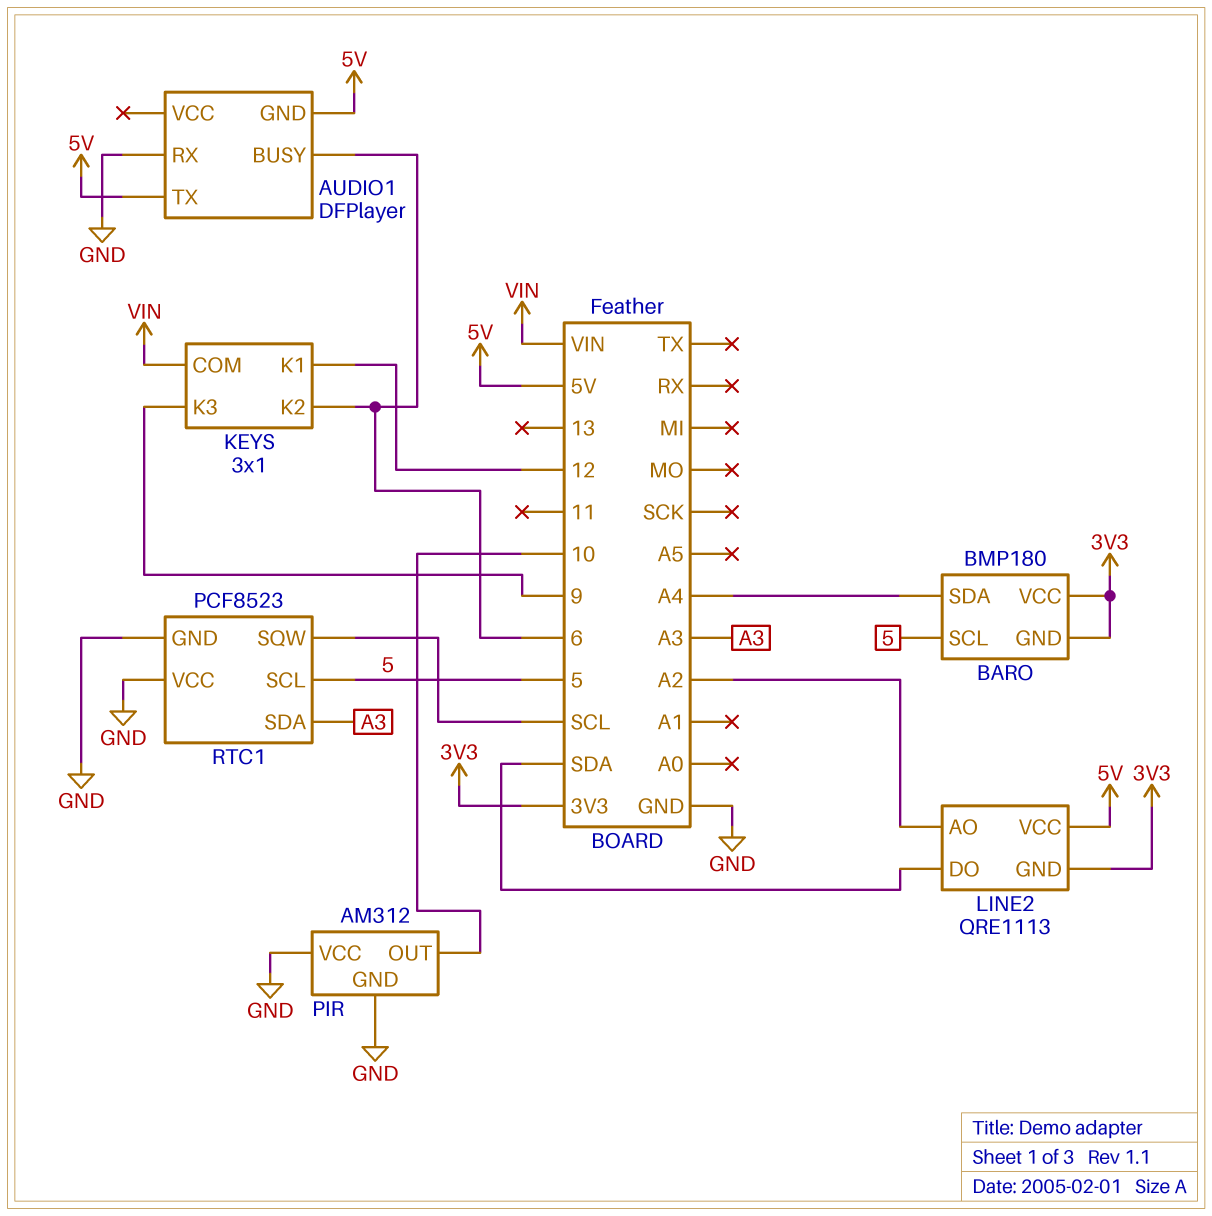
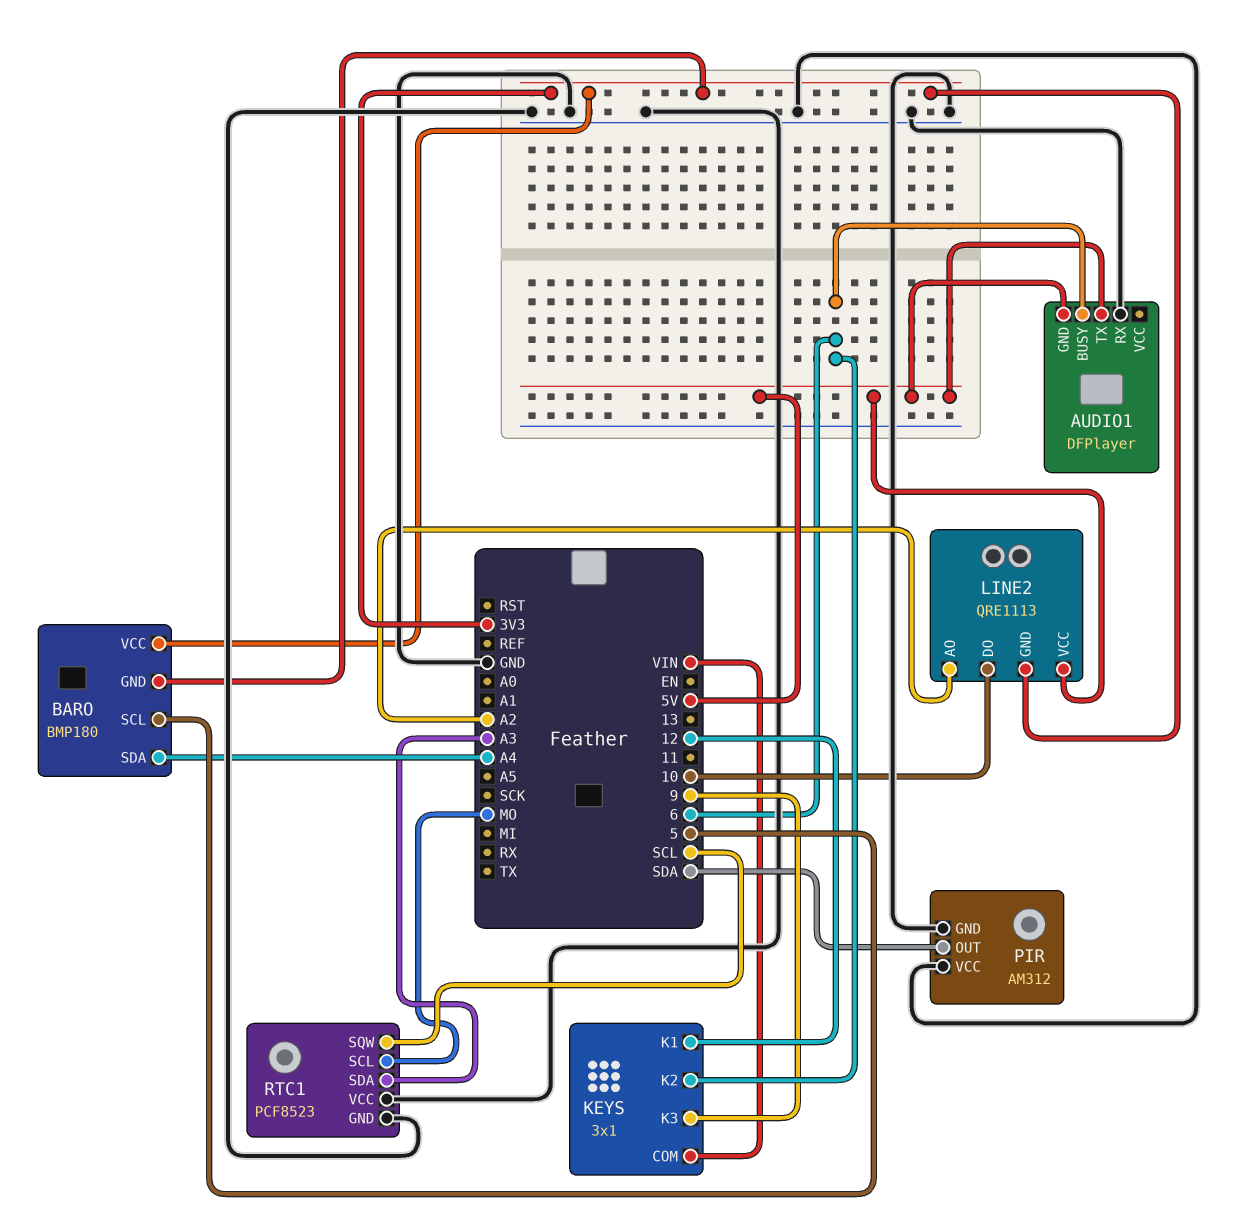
LINE2 pin DO: SDA -> 10
PIR pin OUT: 10 -> SDA
RTC1 pin SCL: 5 -> MO

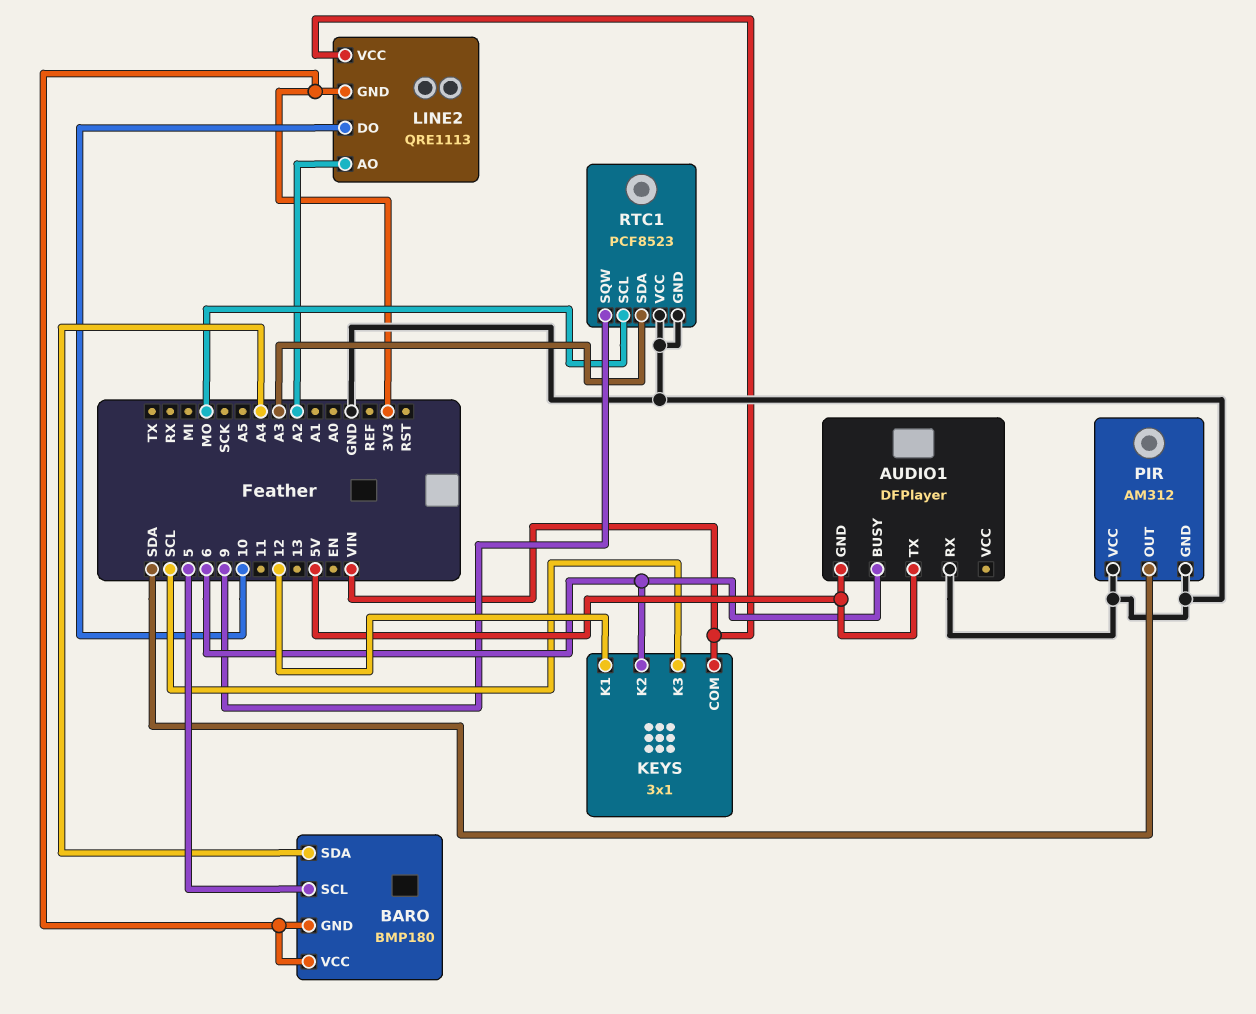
KEYS pin K3: 9 -> SCL
LINE2 pin VCC: 5V -> VIN
RTC1 pin SQW: SCL -> 9

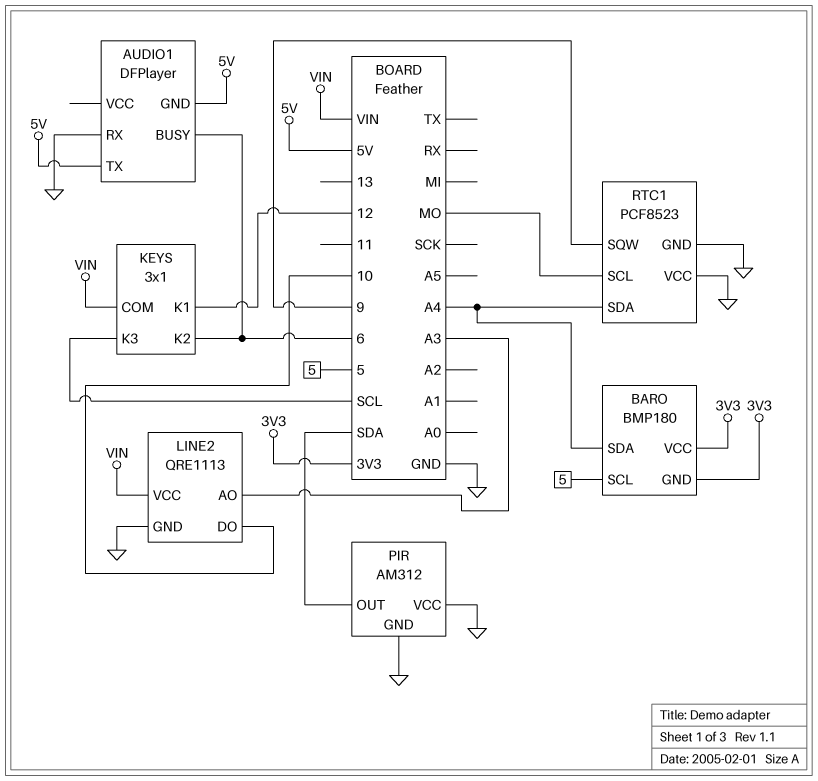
LINE2 pin AO: A2 -> A3
LINE2 pin GND: 3V3 -> GND
RTC1 pin SDA: A3 -> A4

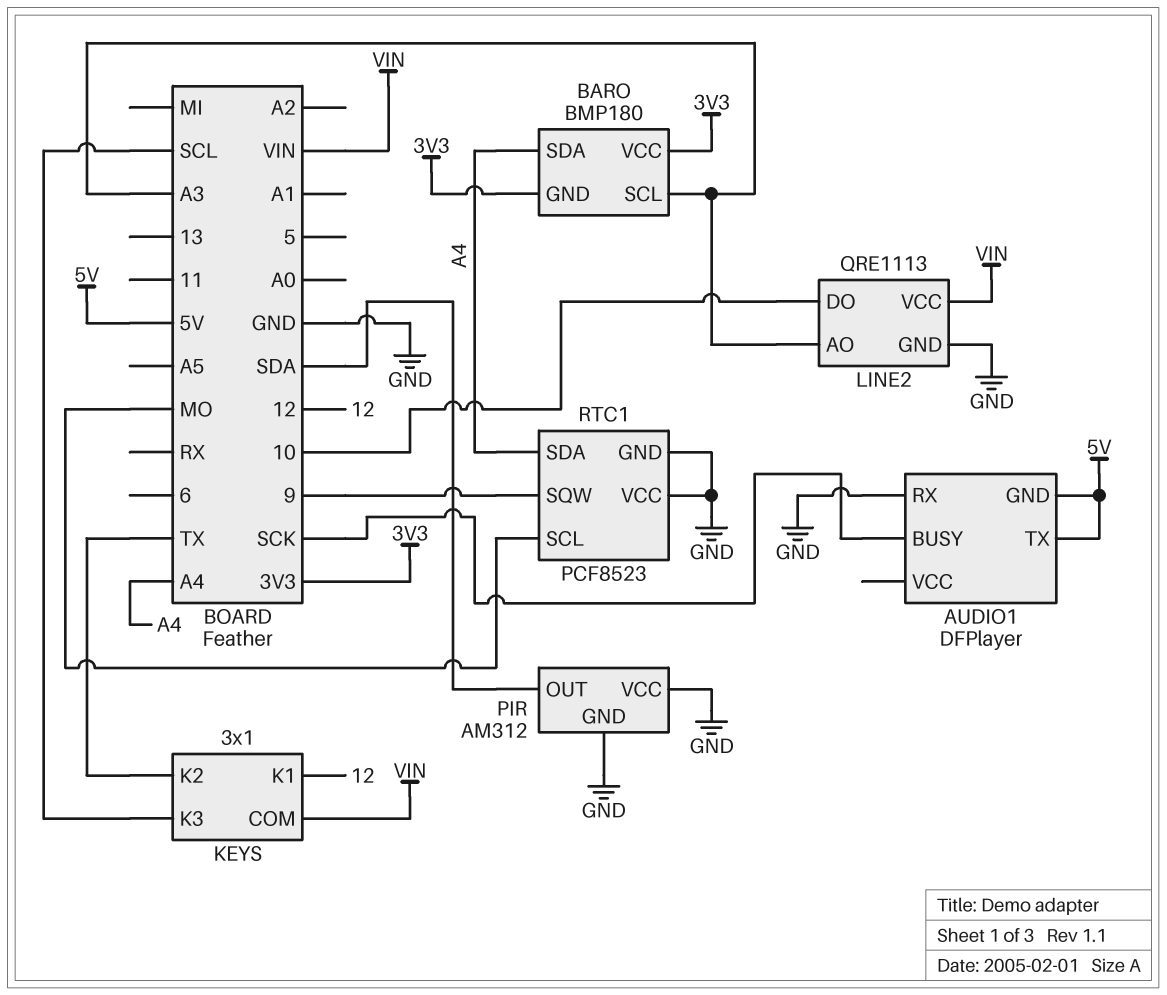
AUDIO1 pin BUSY: 6 -> SCK
BARO pin SCL: 5 -> A3
KEYS pin K2: 6 -> TX

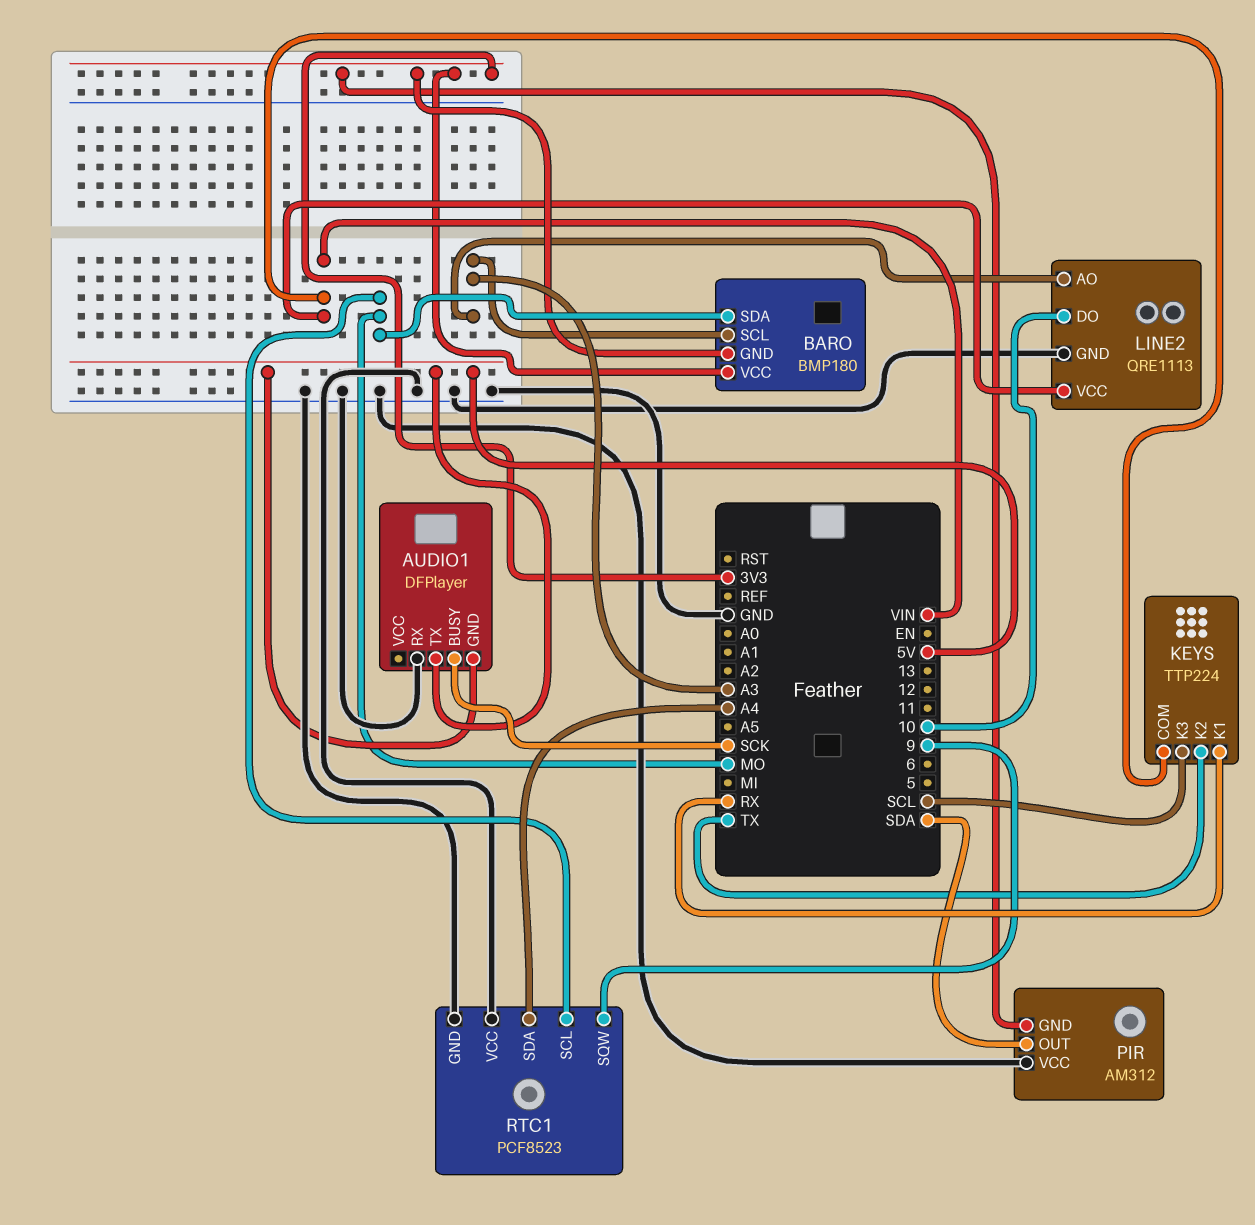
BARO pin SDA: A4 -> MO
KEYS: 3x1 -> TTP224
KEYS pin K1: 12 -> RX
PIR pin GND: GND -> 3V3

